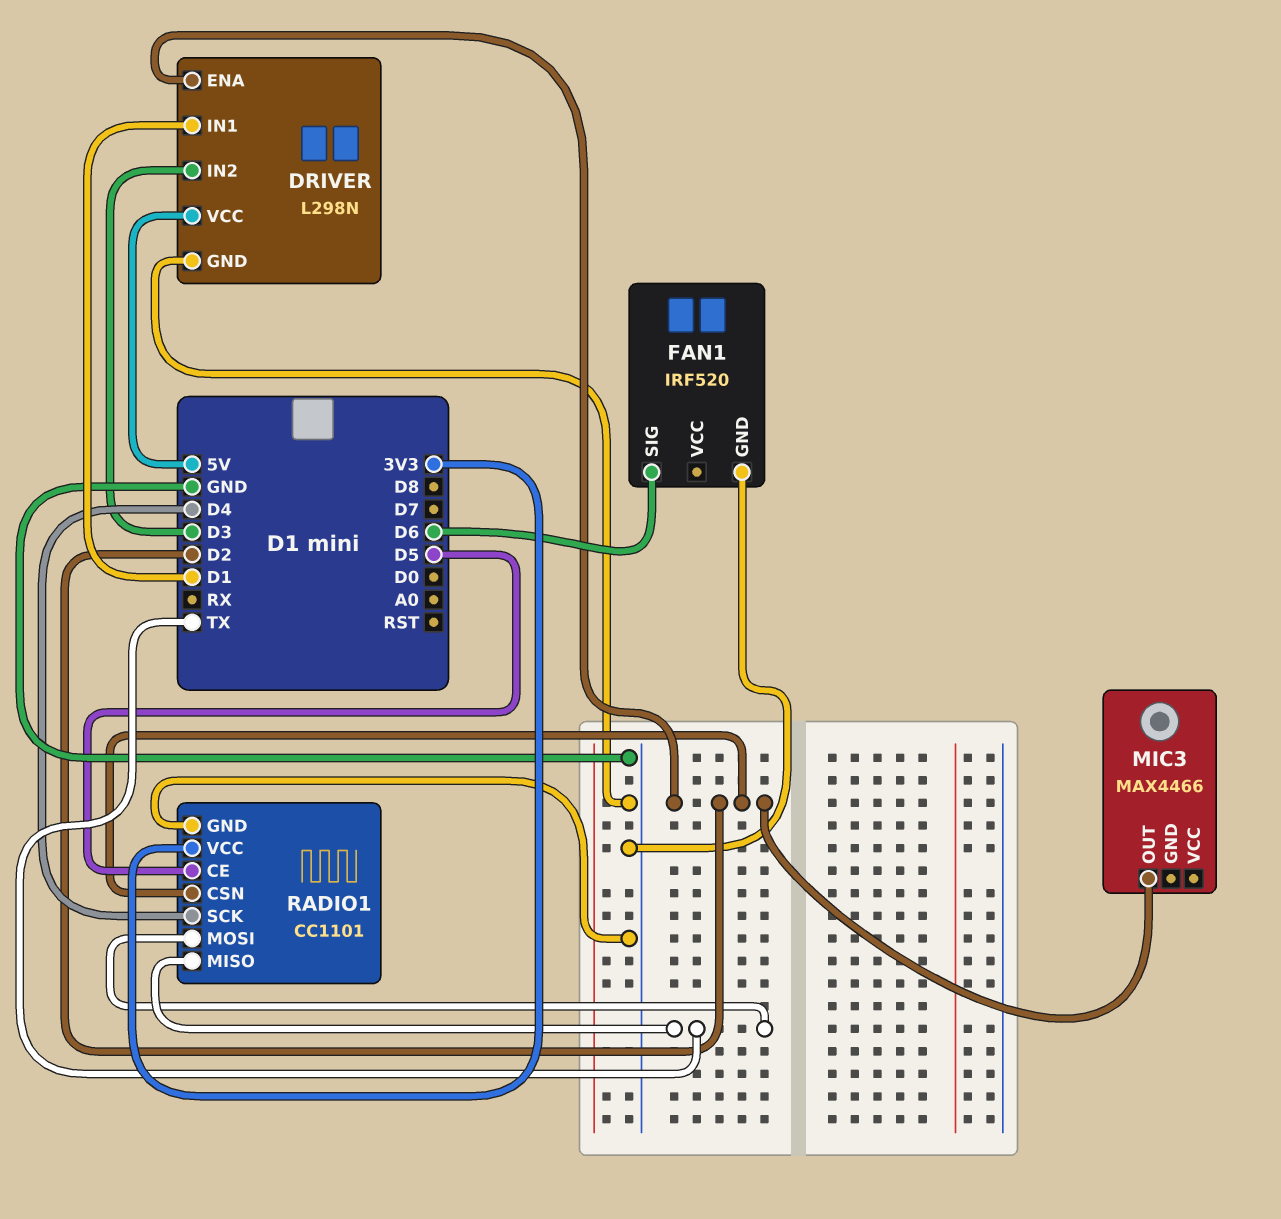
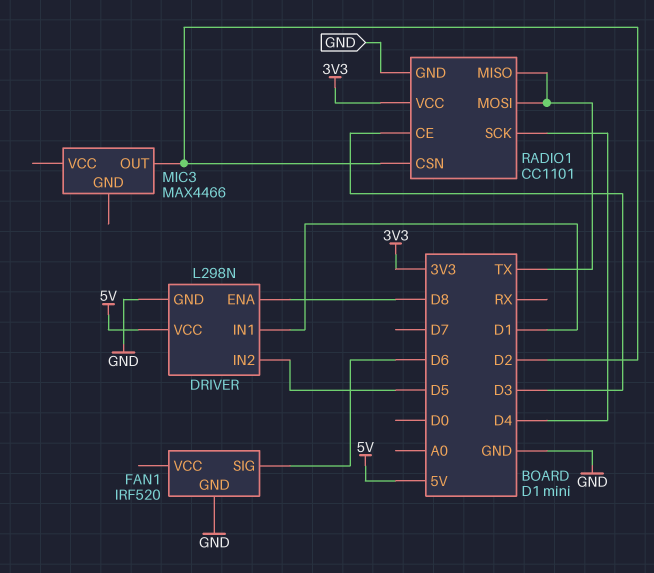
DRIVER pin ENA: D2 -> D8
DRIVER pin IN2: D3 -> D5
RADIO1 pin CE: D5 -> D3

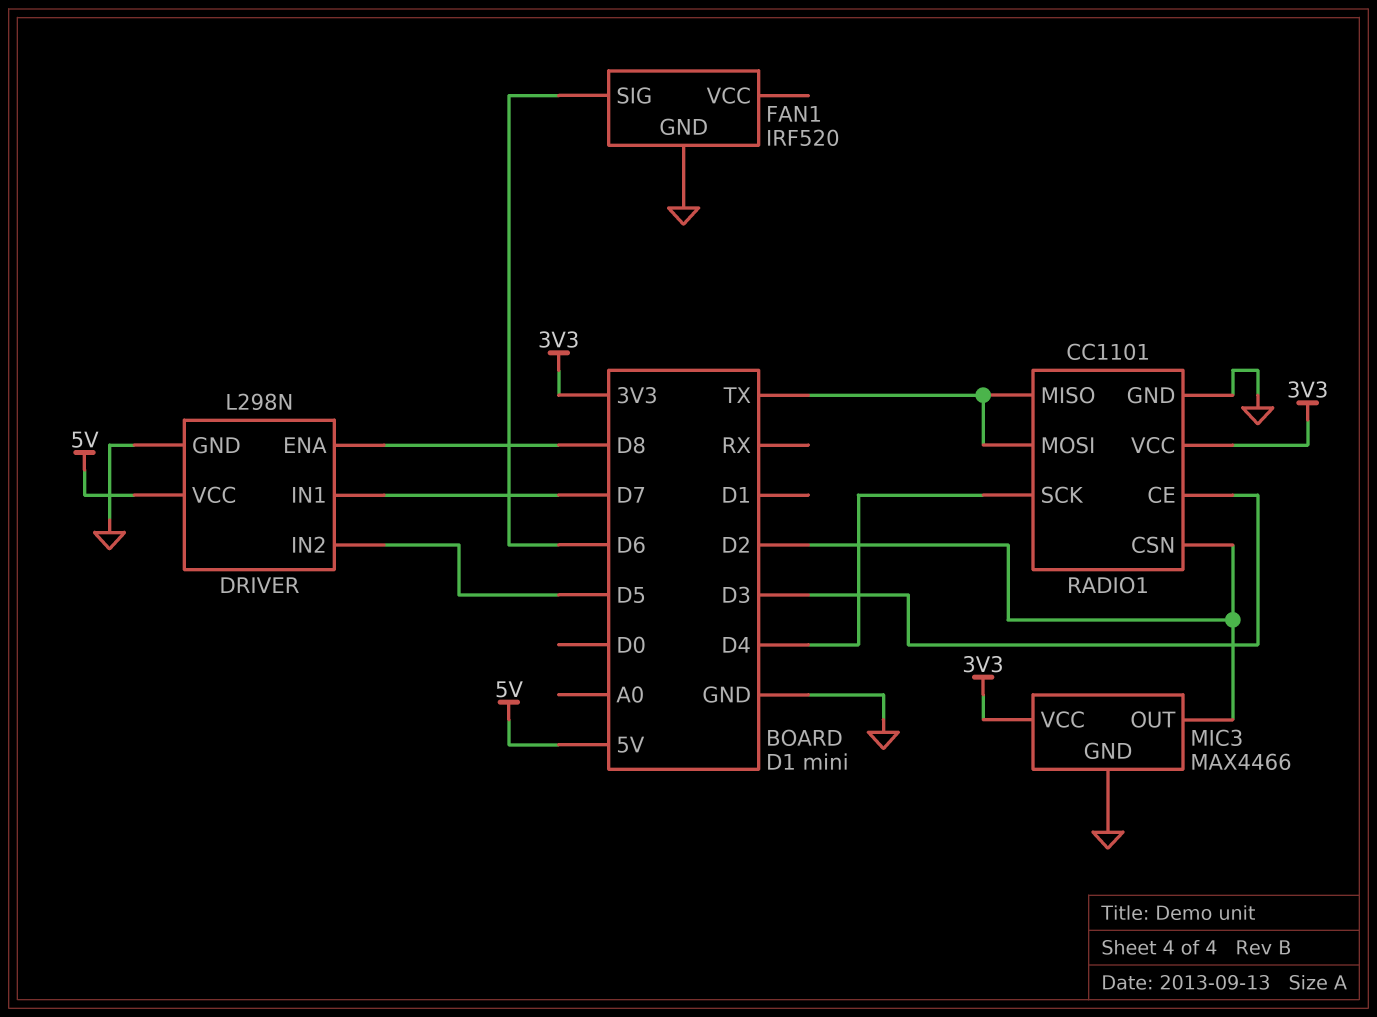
DRIVER pin IN1: D1 -> D7
MIC3 pin GND: none -> GND
MIC3 pin VCC: none -> 3V3

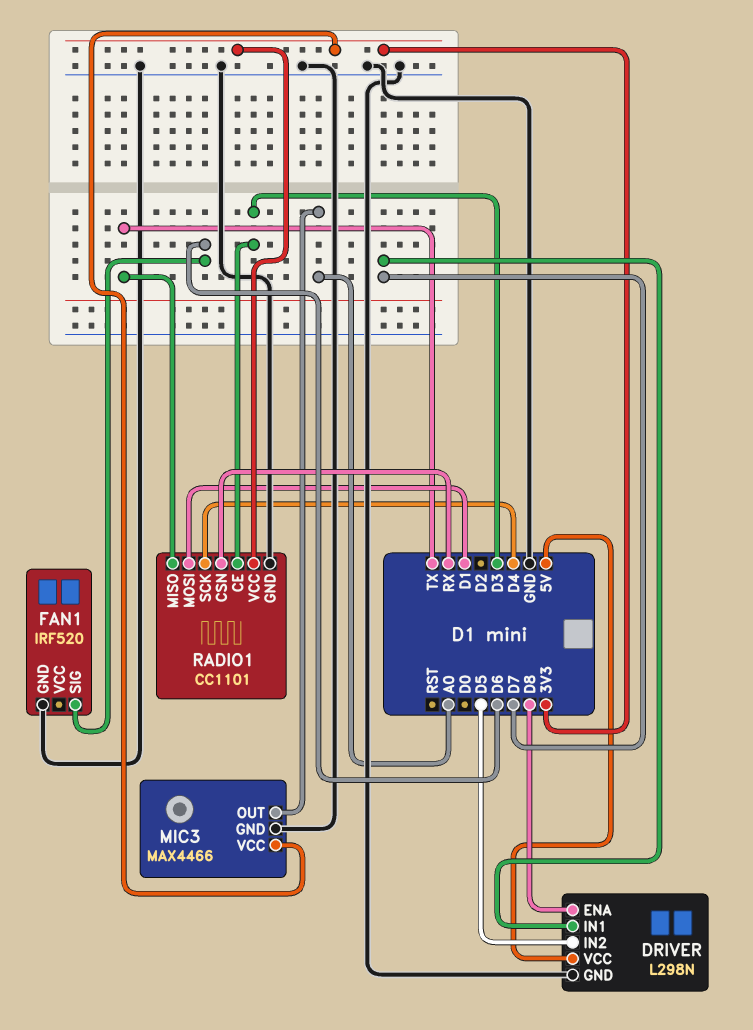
MIC3 pin OUT: D2 -> A0
RADIO1 pin CSN: D2 -> RX
RADIO1 pin MOSI: TX -> D1

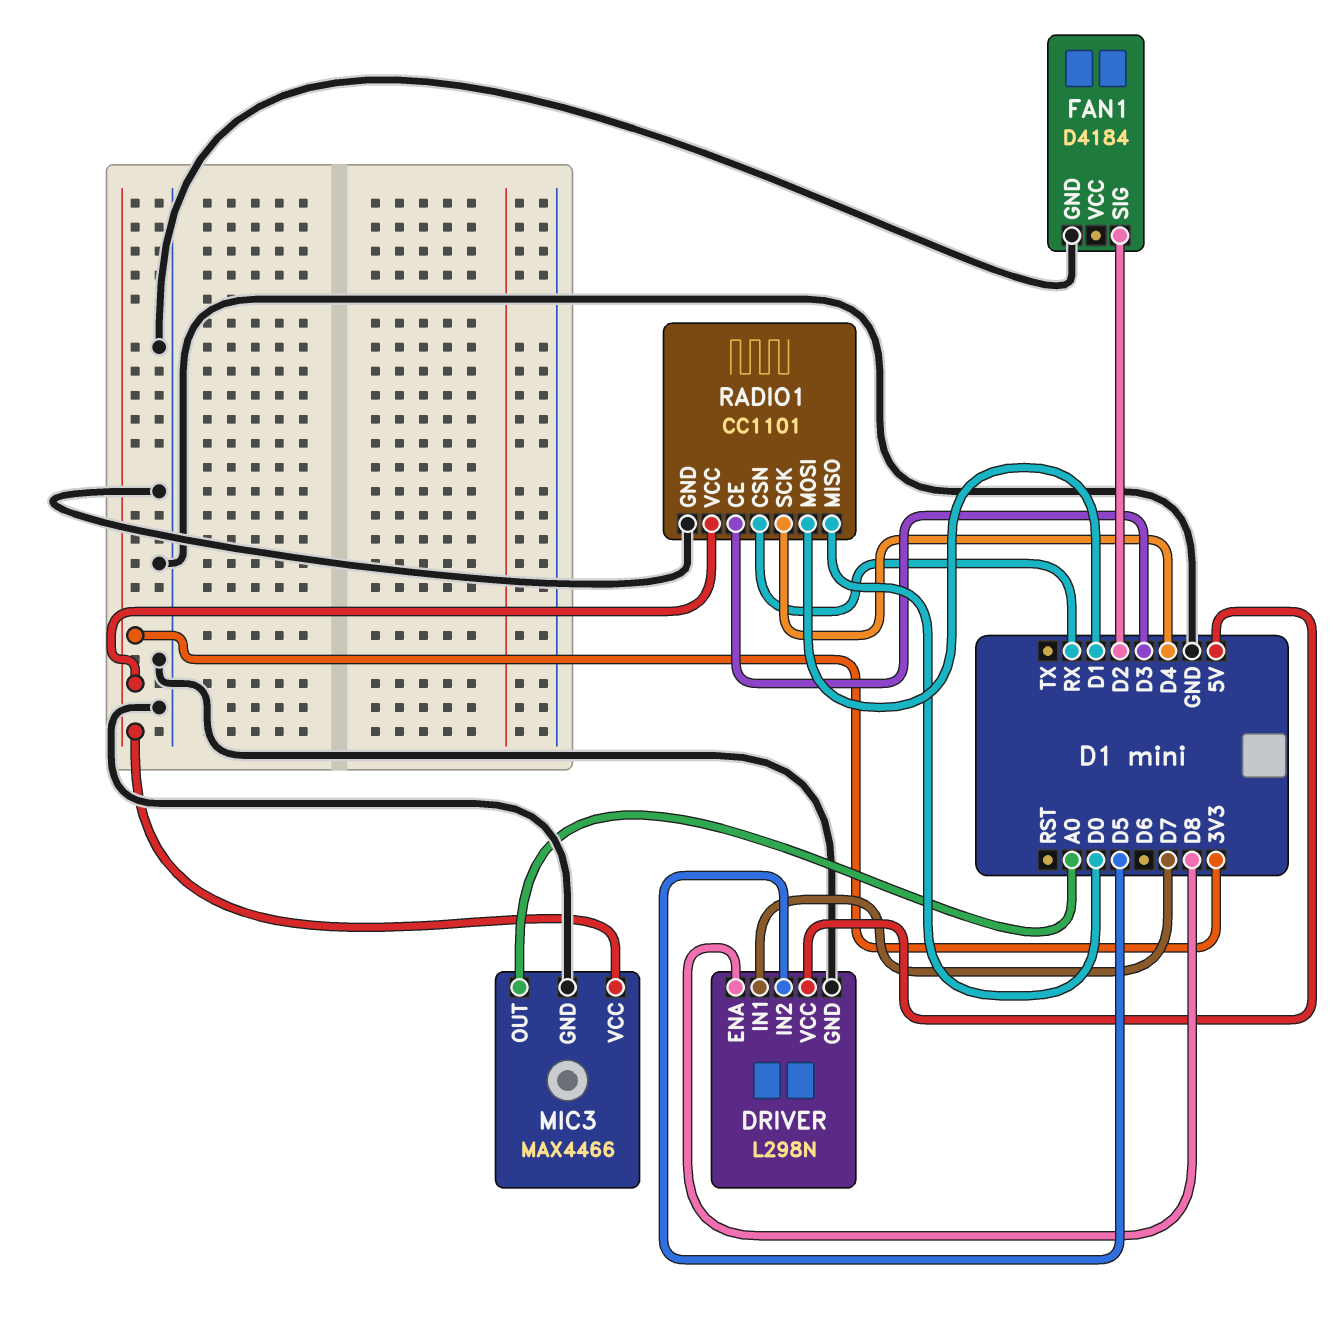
FAN1: IRF520 -> D4184
FAN1 pin SIG: D6 -> D2
RADIO1 pin MISO: TX -> D0

